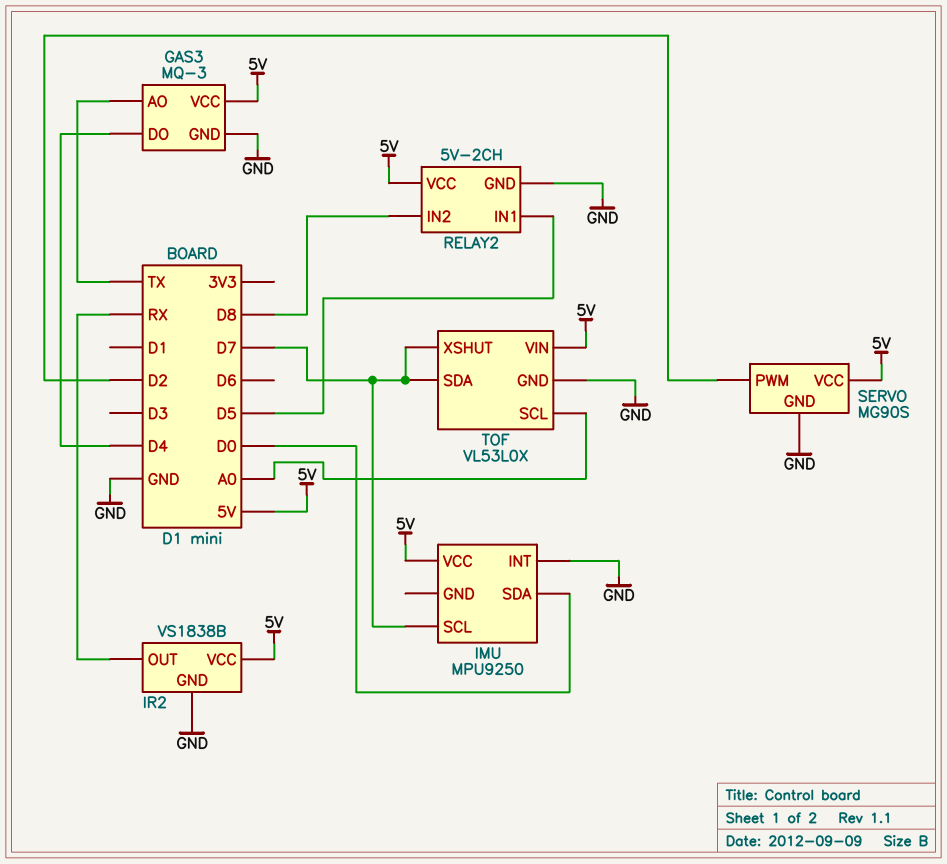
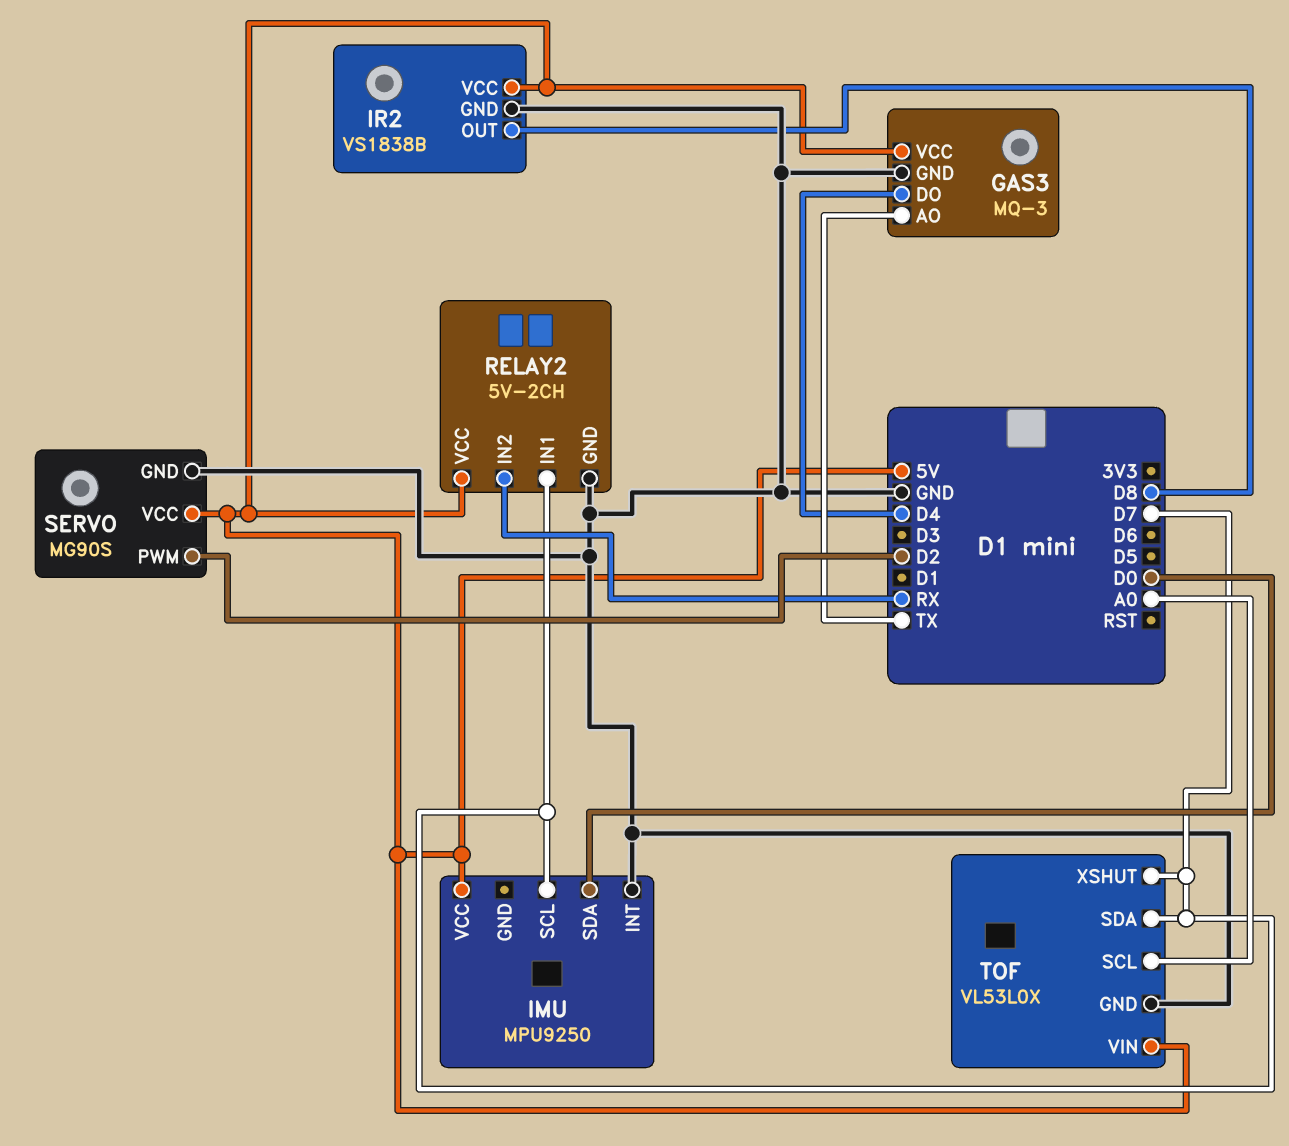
IR2 pin OUT: RX -> D8
RELAY2 pin IN1: D5 -> D7
RELAY2 pin IN2: D8 -> RX

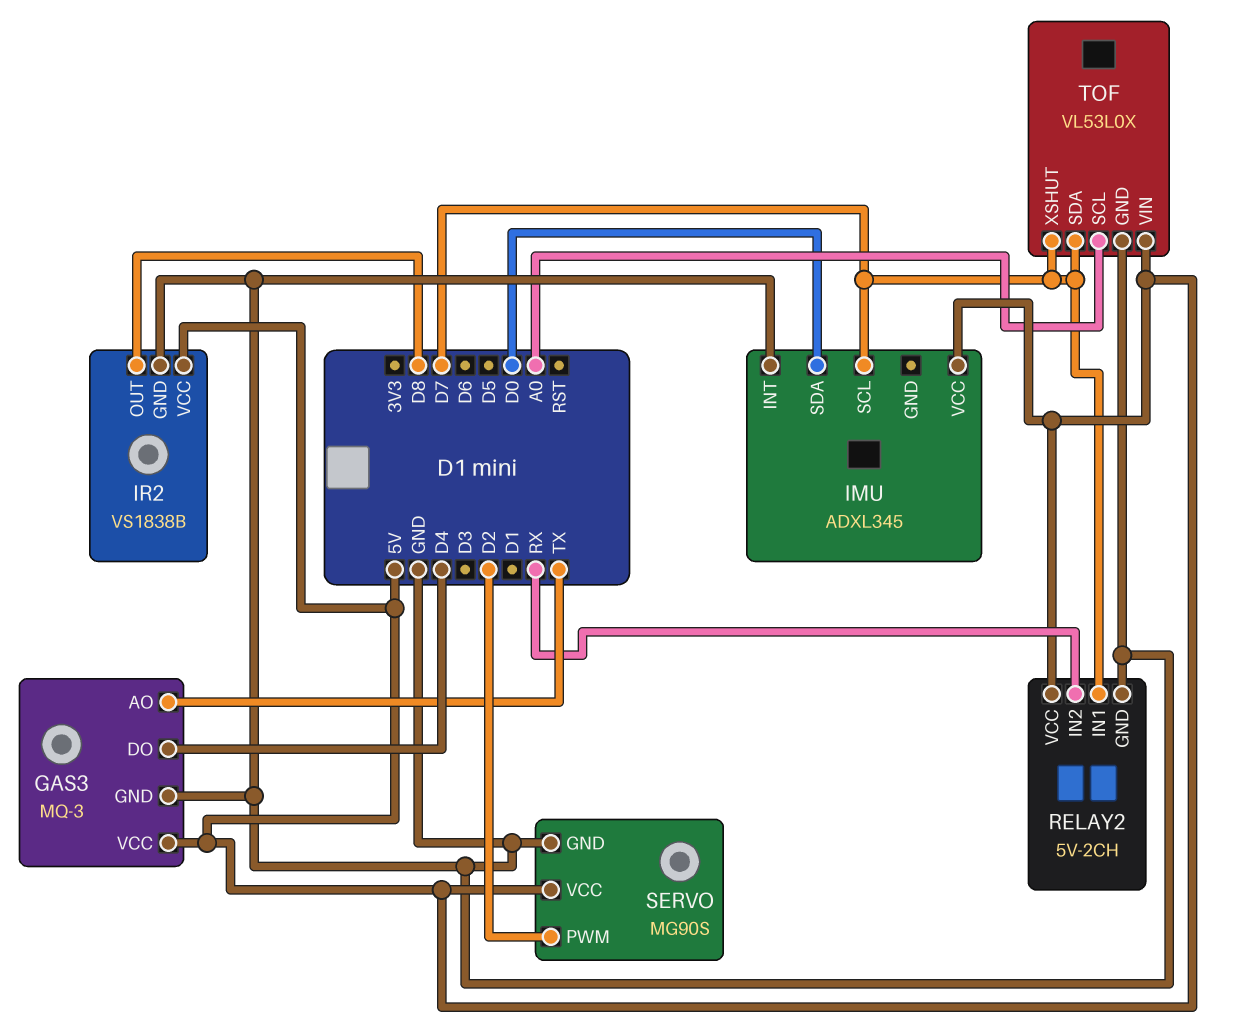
IMU: MPU9250 -> ADXL345

